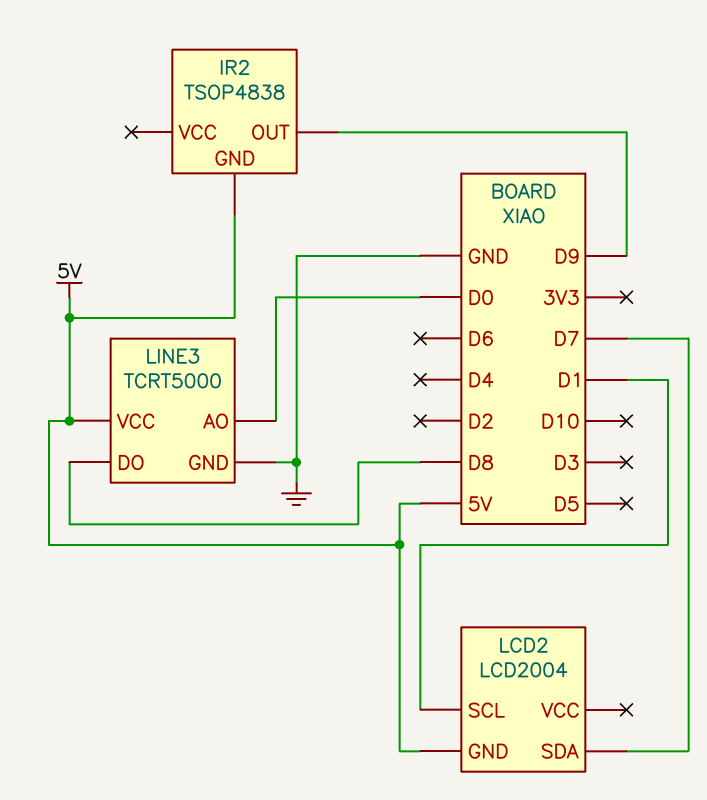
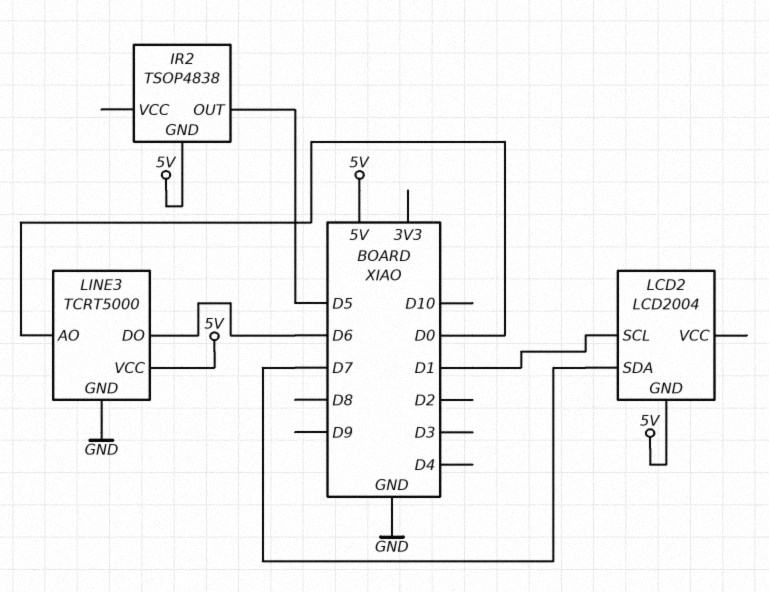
IR2 pin OUT: D9 -> D5
LINE3 pin DO: D8 -> D6

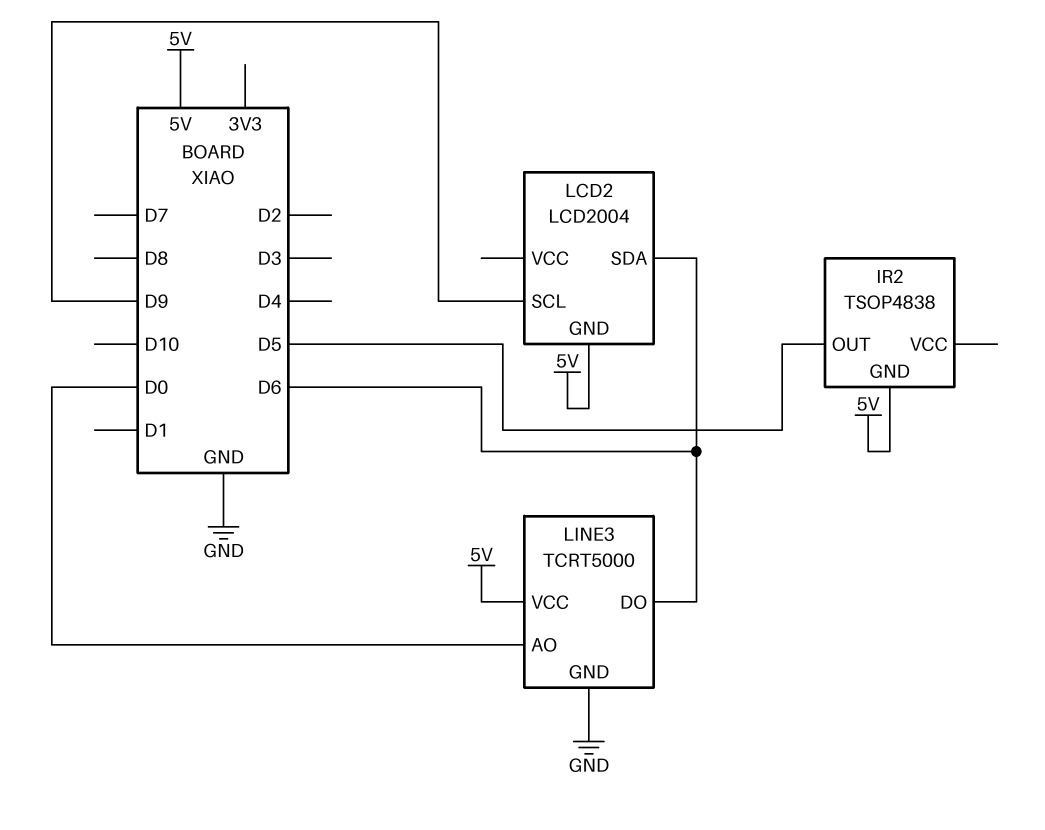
LCD2 pin SCL: D1 -> D9
LCD2 pin SDA: D7 -> D6

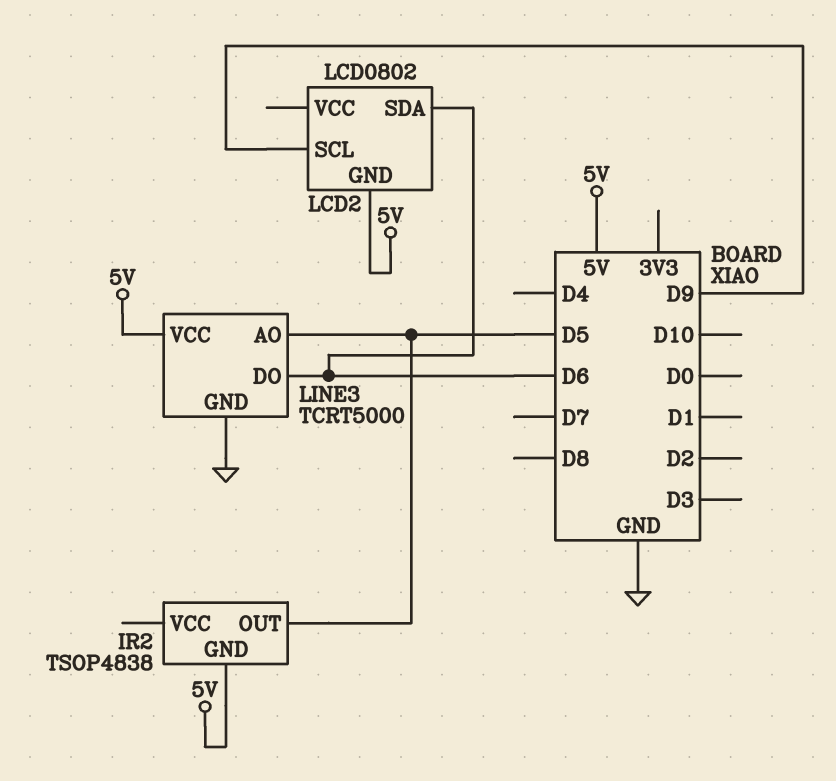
LCD2: LCD2004 -> LCD0802
LINE3 pin AO: D0 -> D5

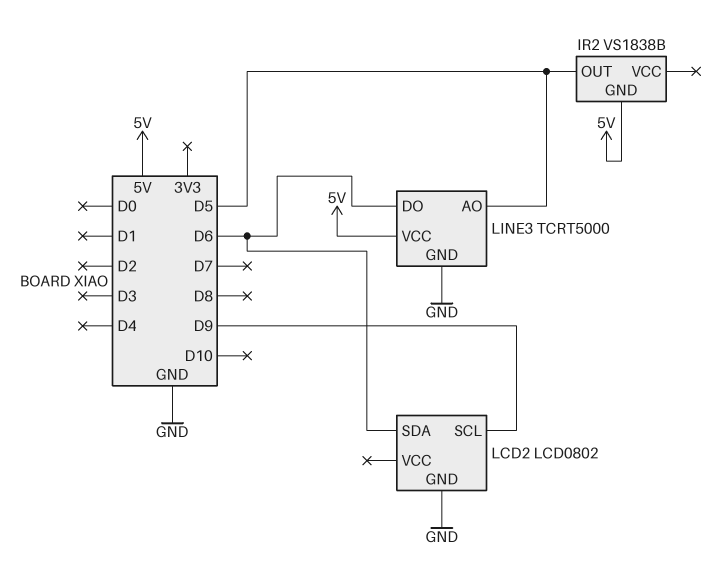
IR2: TSOP4838 -> VS1838B
LCD2 pin GND: 5V -> GND

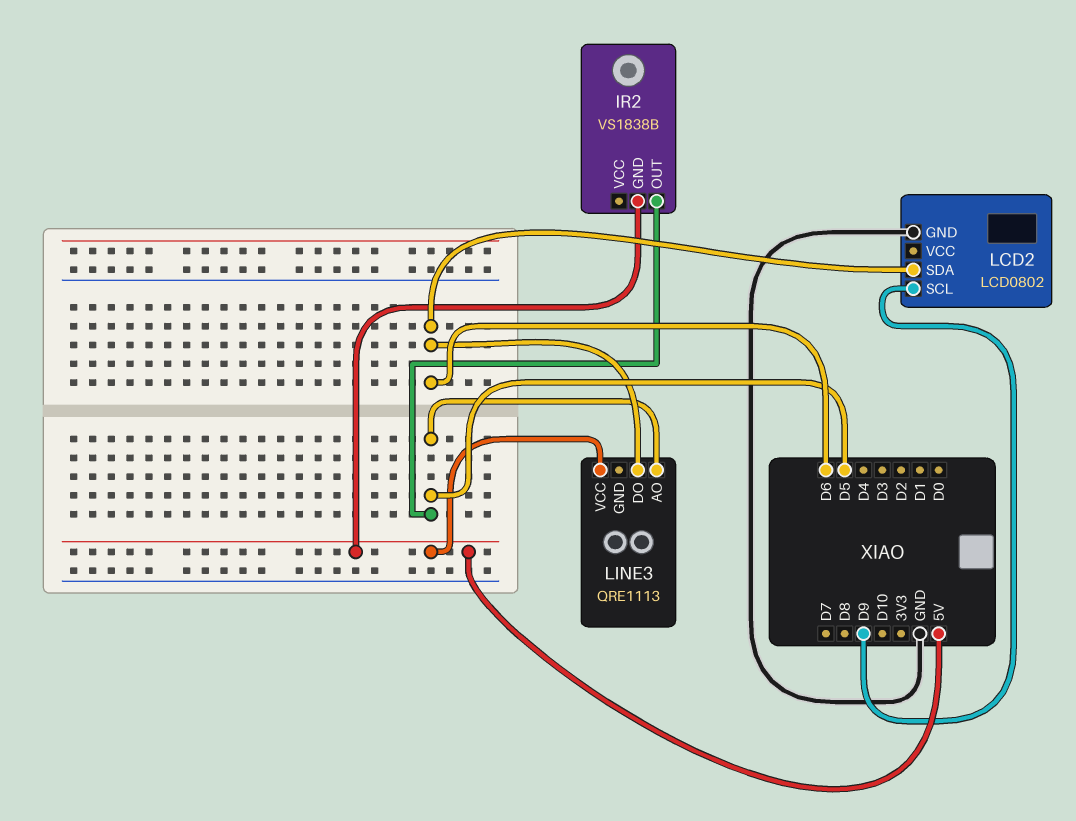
LINE3: TCRT5000 -> QRE1113
LINE3 pin GND: GND -> none

